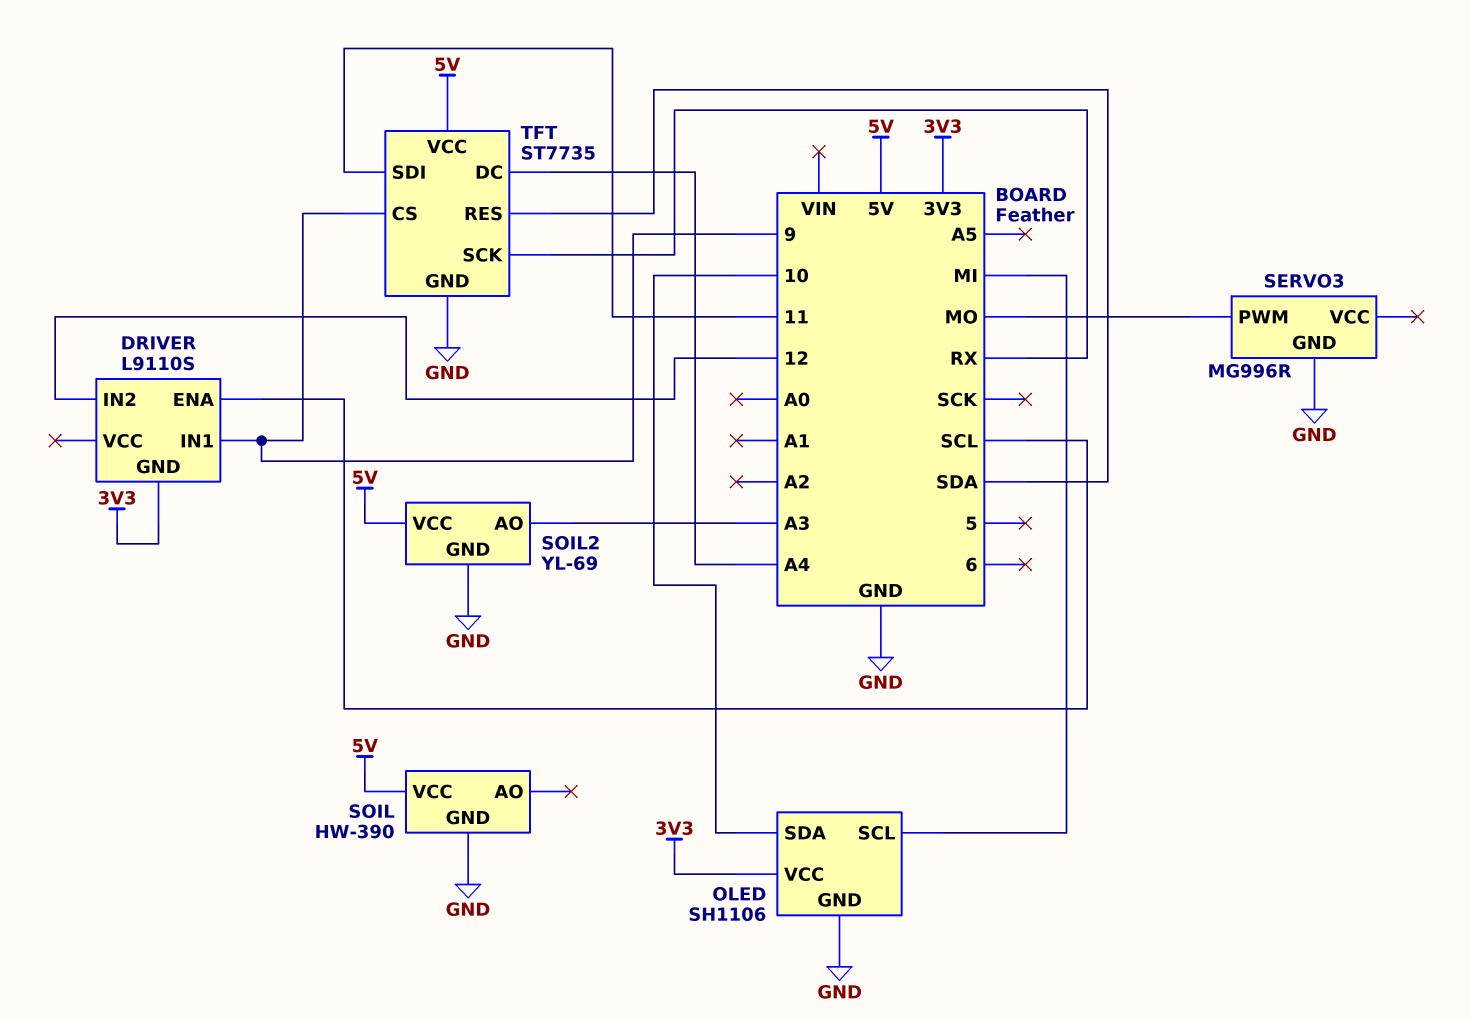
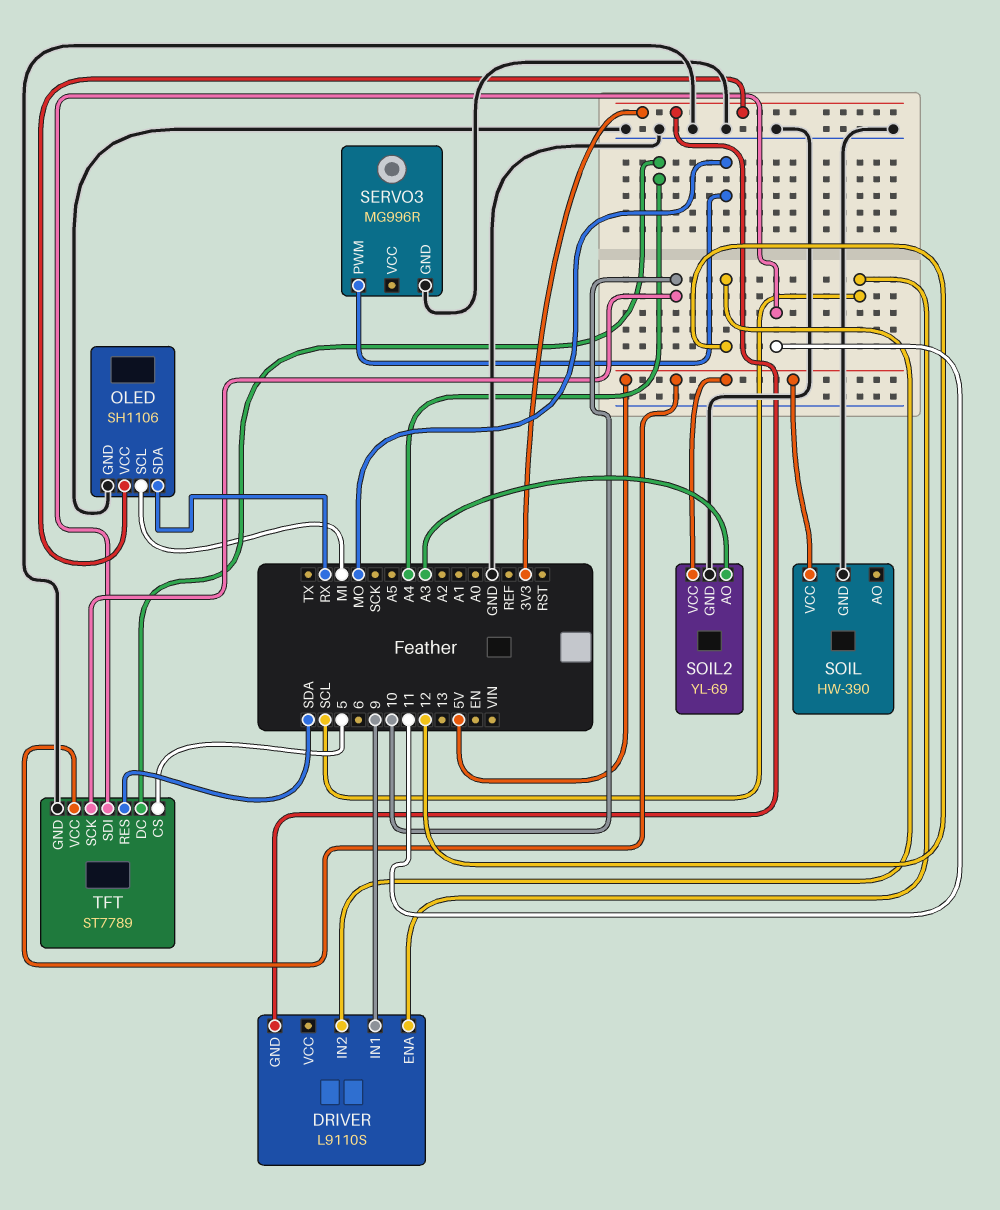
OLED pin SDA: 10 -> RX
TFT: ST7735 -> ST7789
TFT pin CS: 9 -> 5
TFT pin SCK: RX -> 10

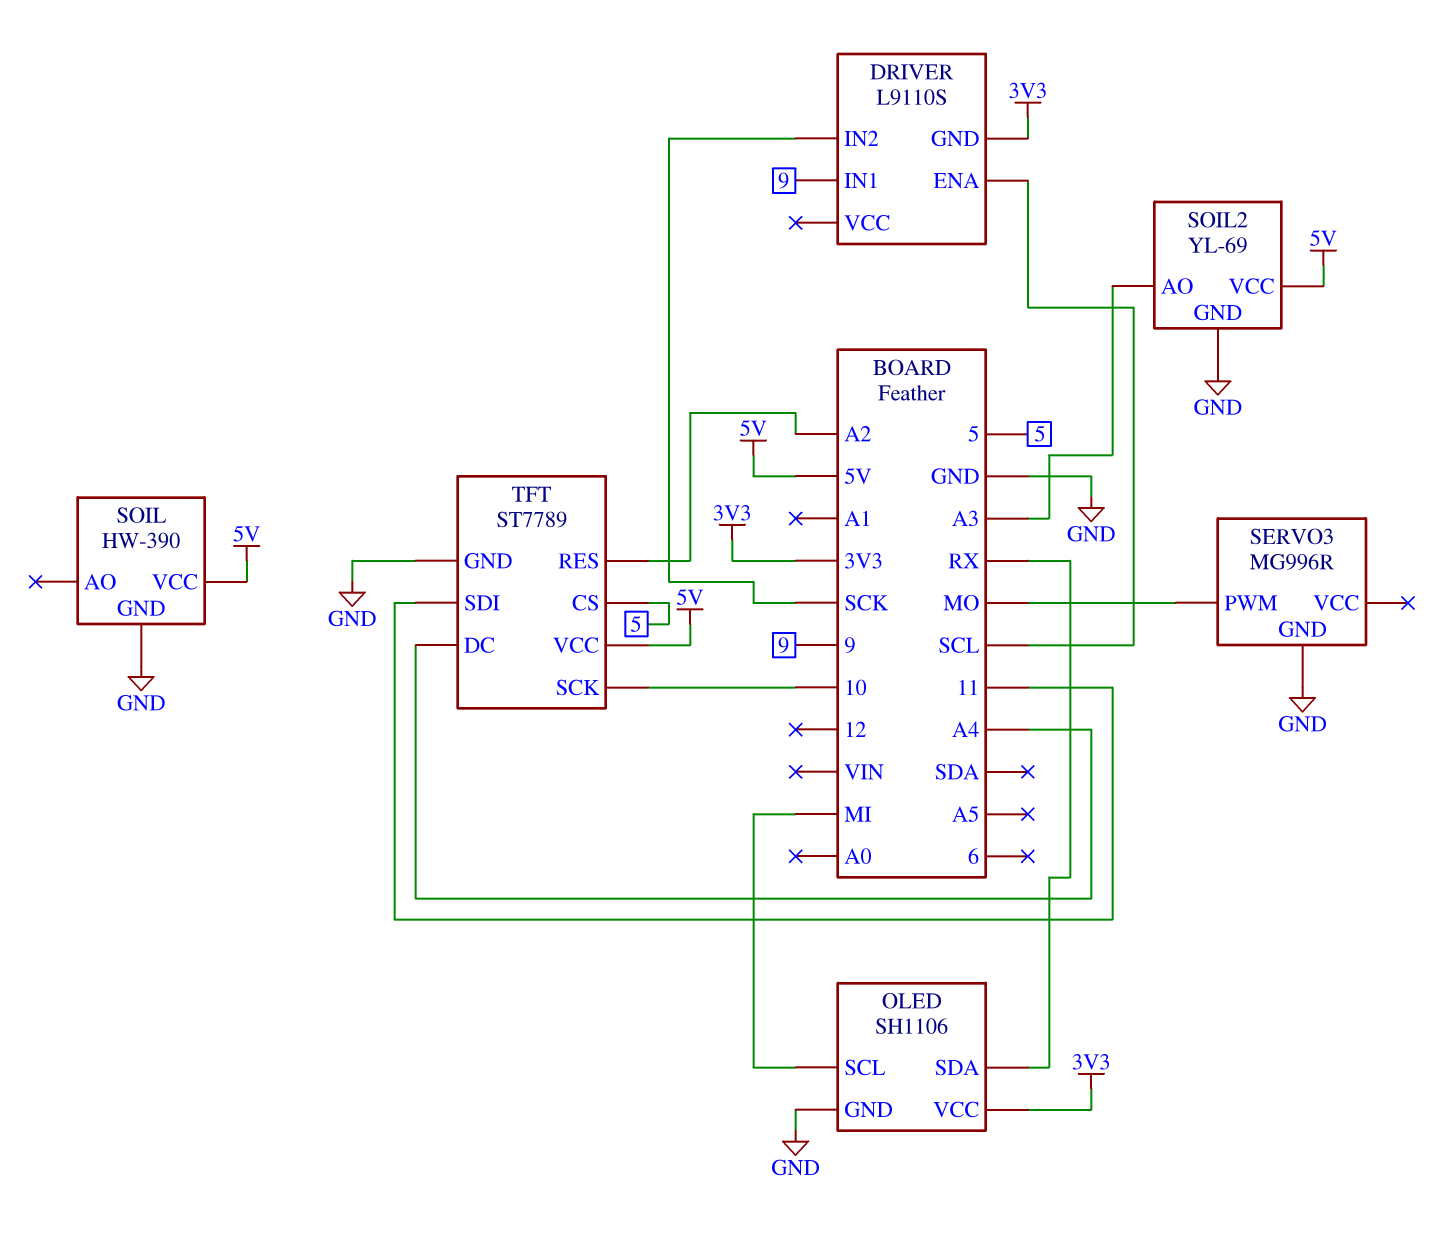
DRIVER pin IN2: 12 -> SCK
TFT pin RES: SDA -> A2

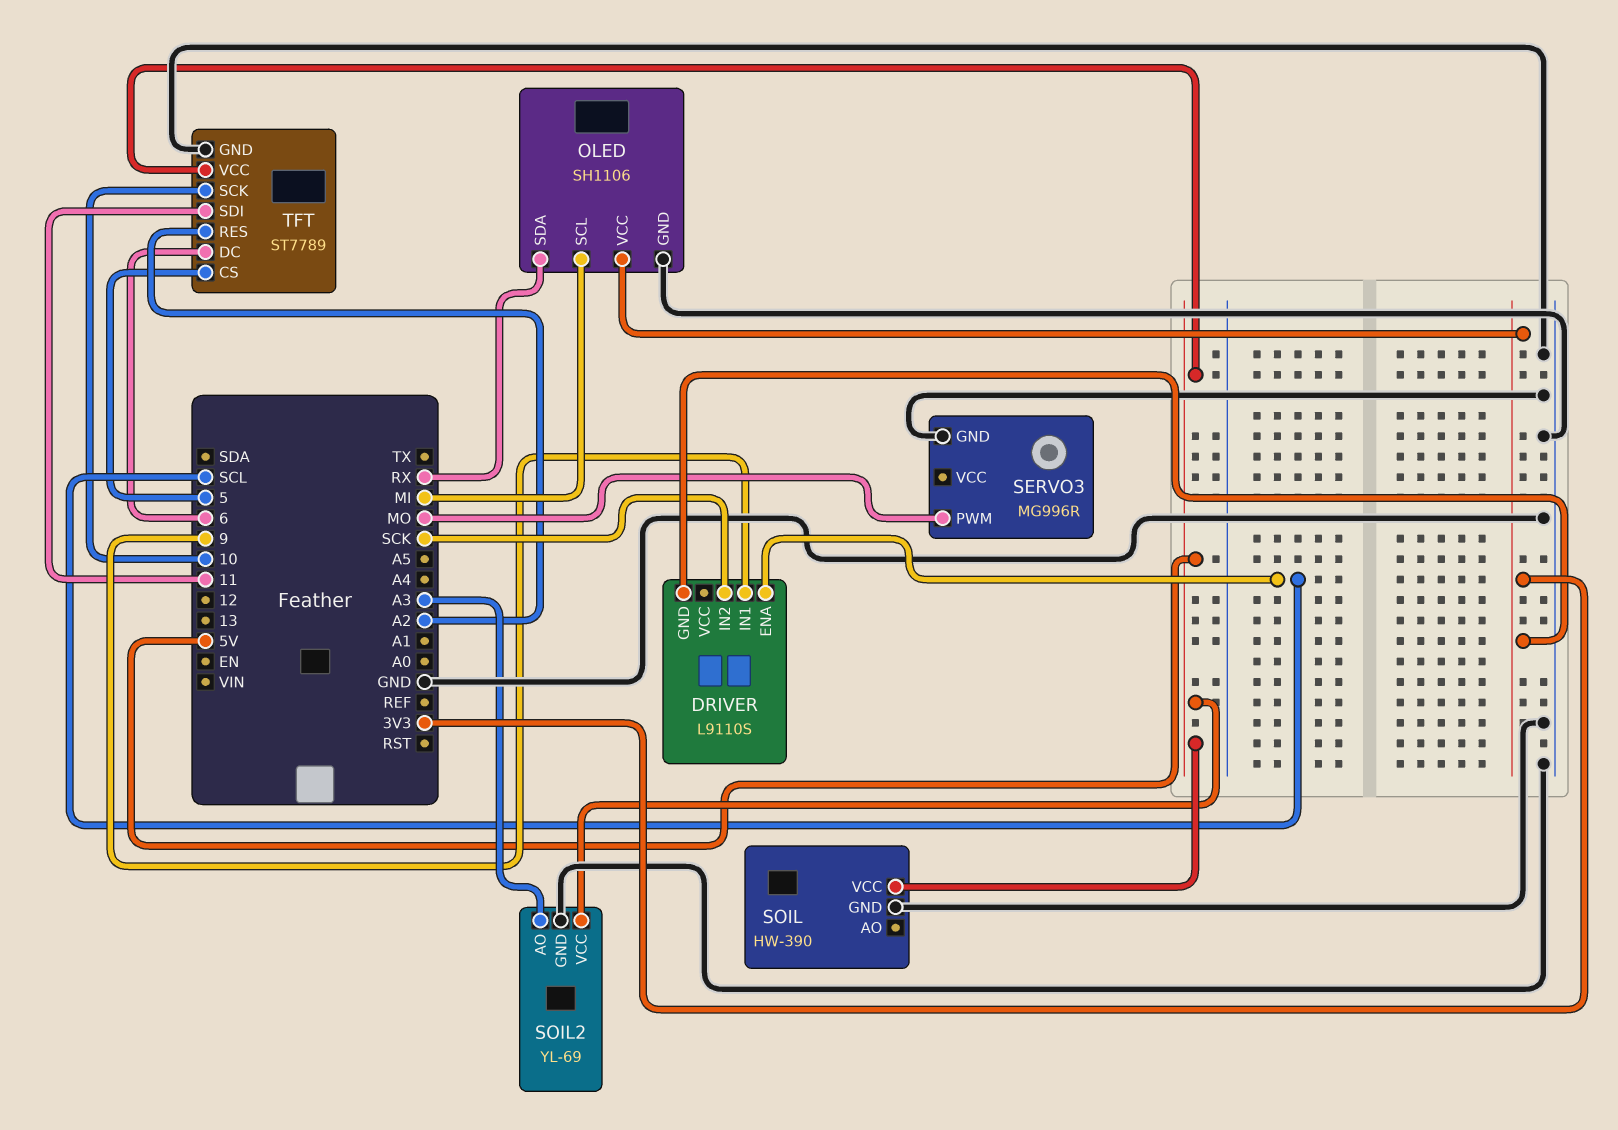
TFT pin DC: A4 -> 6

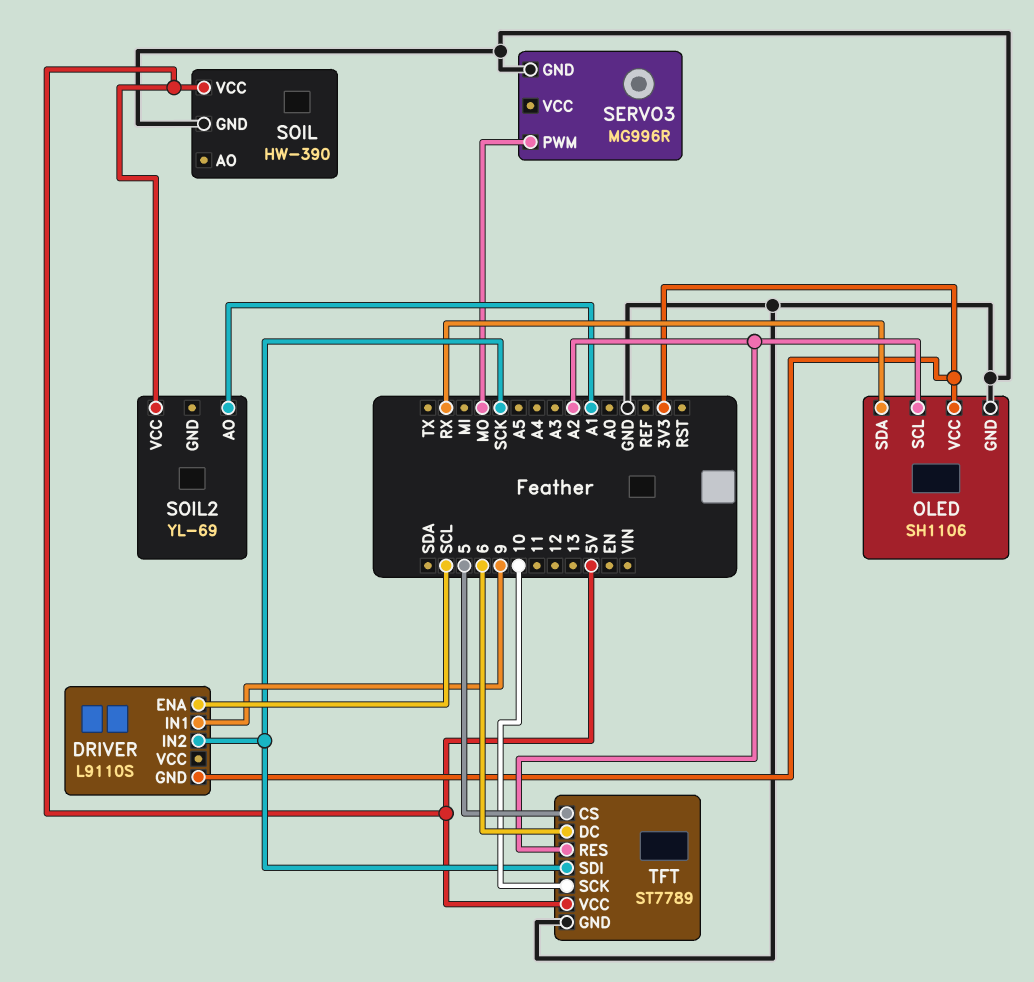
OLED pin SCL: MI -> A2
SOIL2 pin AO: A3 -> A1
SOIL2 pin GND: GND -> none
TFT pin SDI: 11 -> SCK

